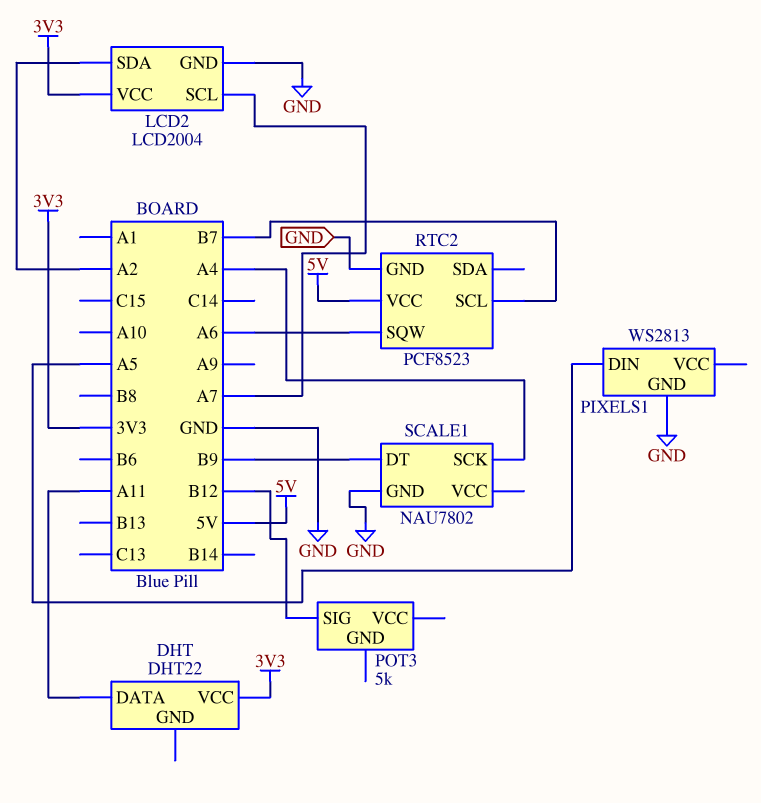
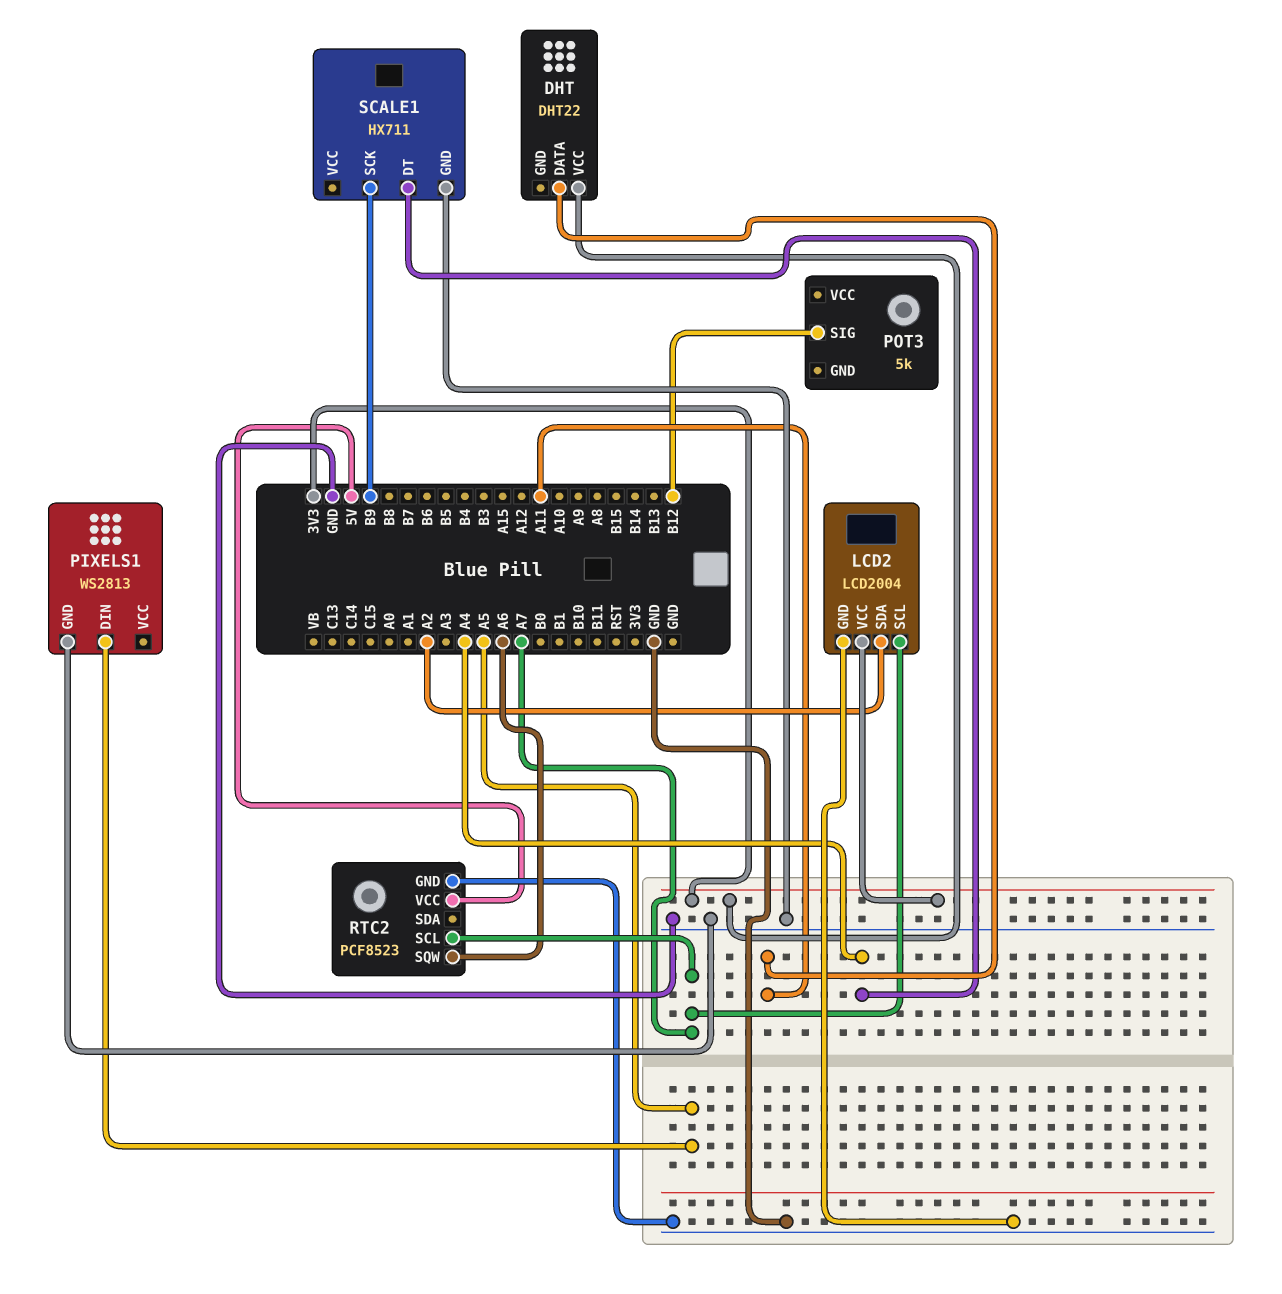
RTC2 pin SCL: B7 -> A7
SCALE1: NAU7802 -> HX711
SCALE1 pin DT: B9 -> A4
SCALE1 pin SCK: A4 -> B9

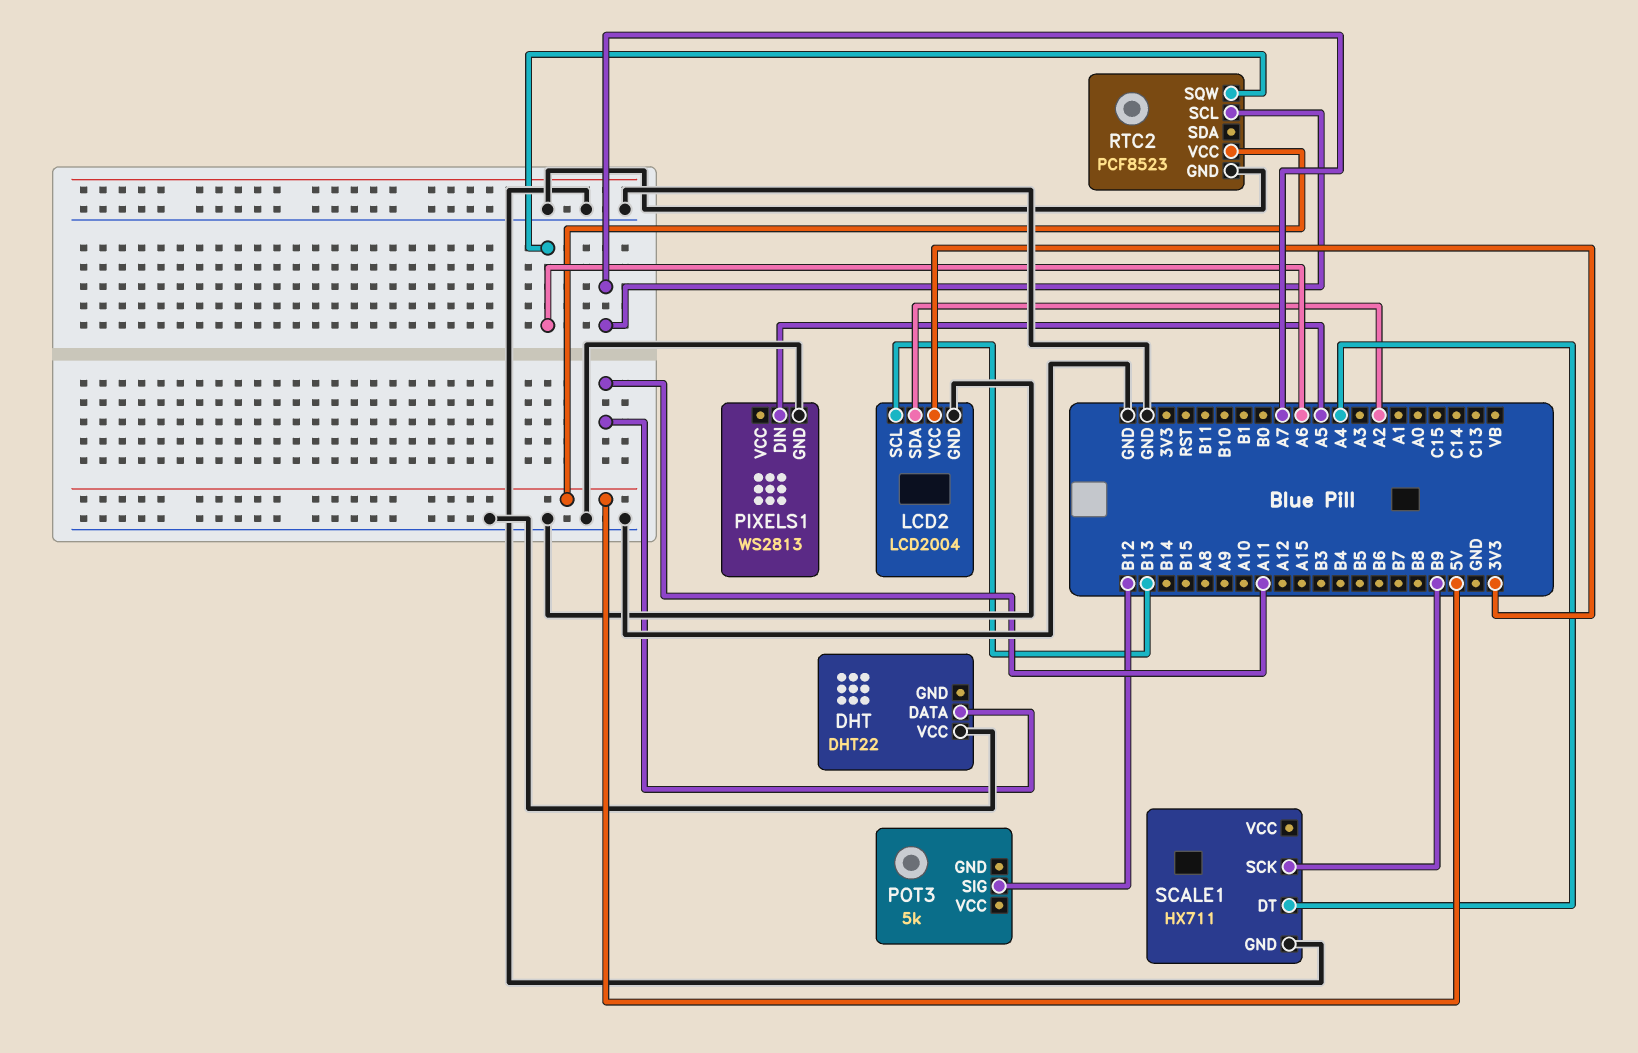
DHT pin VCC: 3V3 -> GND
LCD2 pin SCL: A7 -> B13

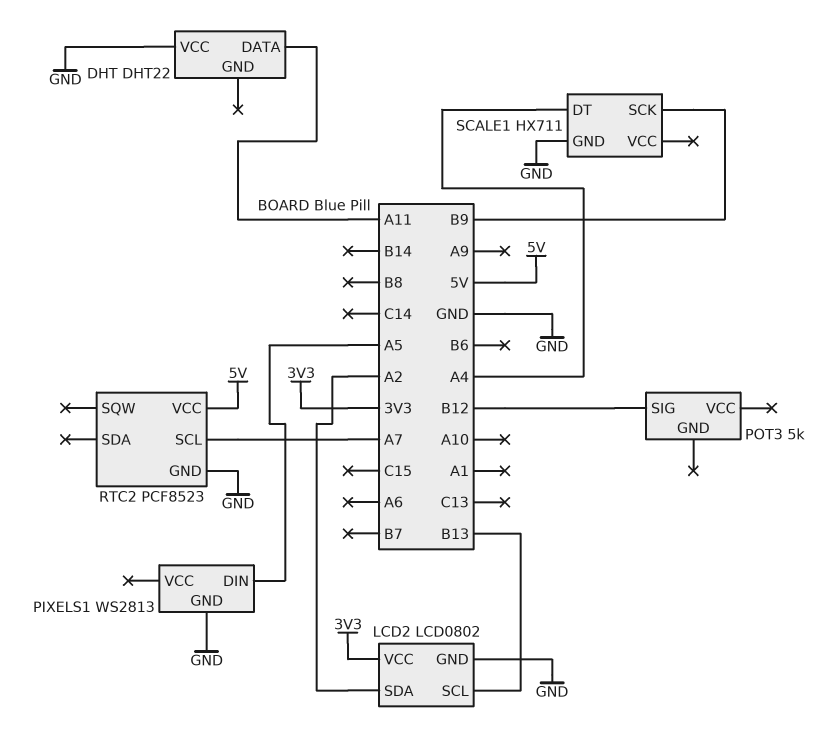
LCD2: LCD2004 -> LCD0802
RTC2 pin SQW: A6 -> none

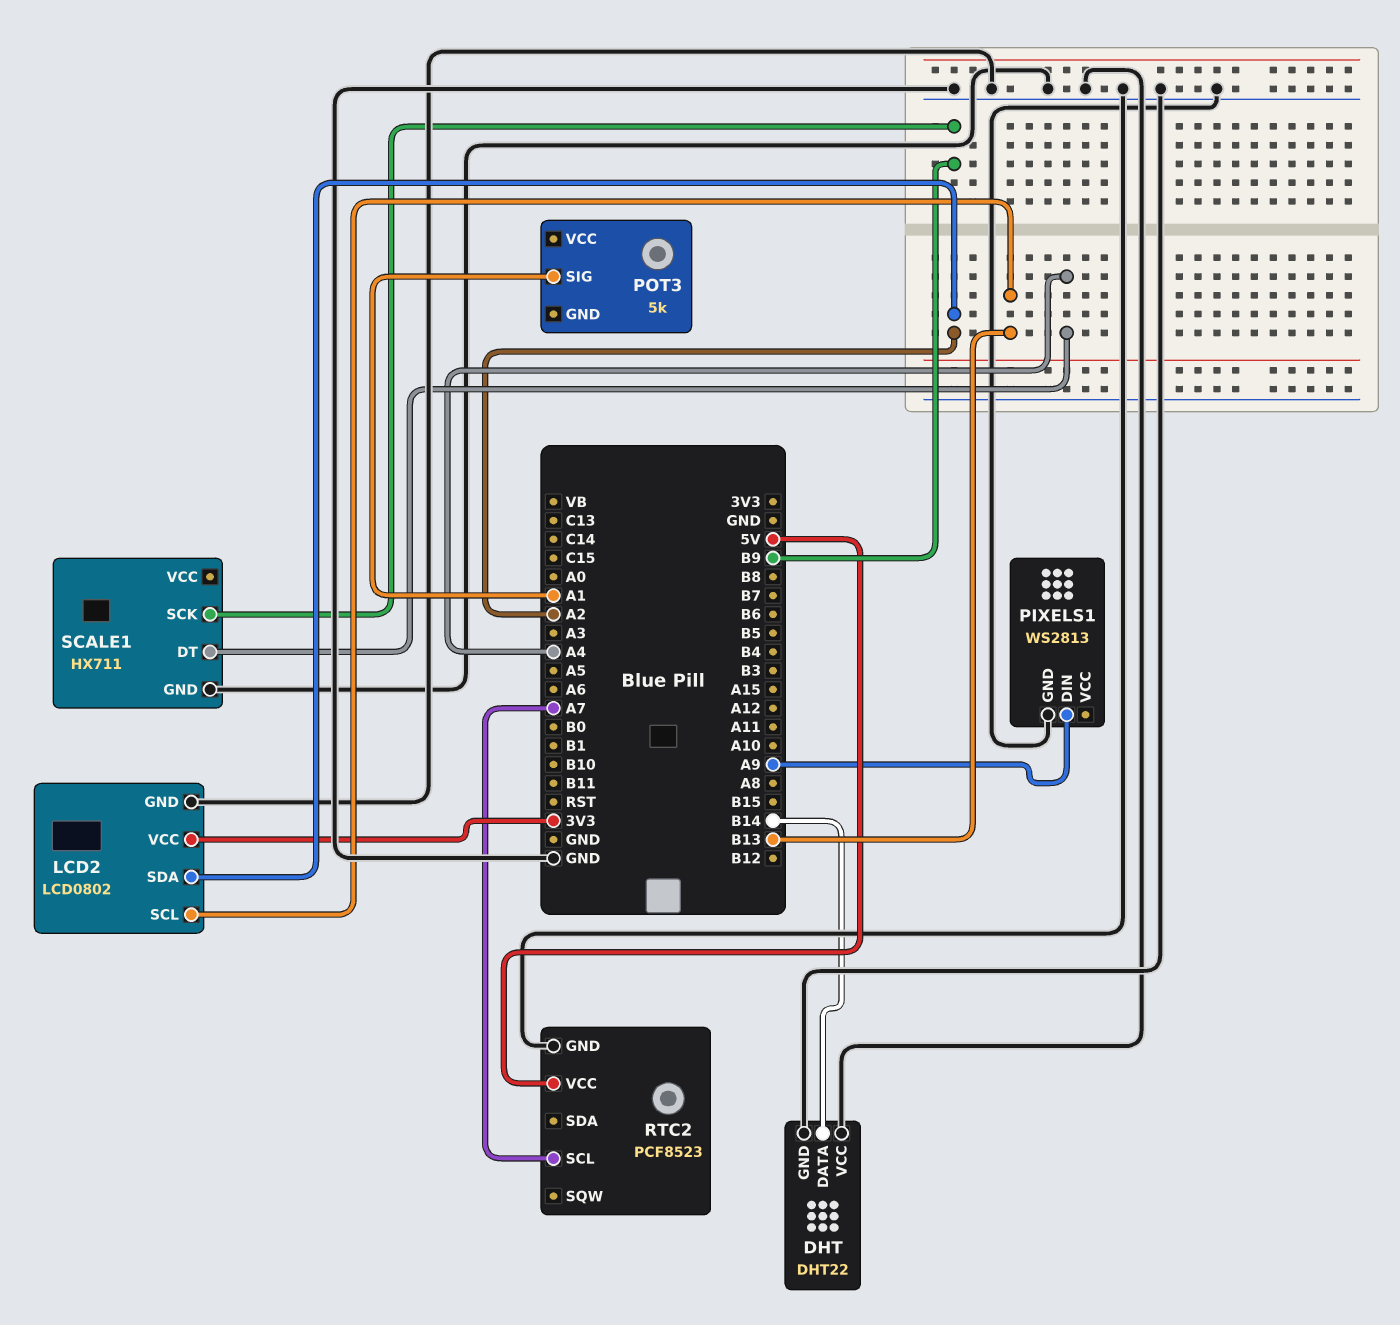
DHT pin DATA: A11 -> B14
DHT pin GND: none -> GND
PIXELS1 pin DIN: A5 -> A9
POT3 pin SIG: B12 -> A1

